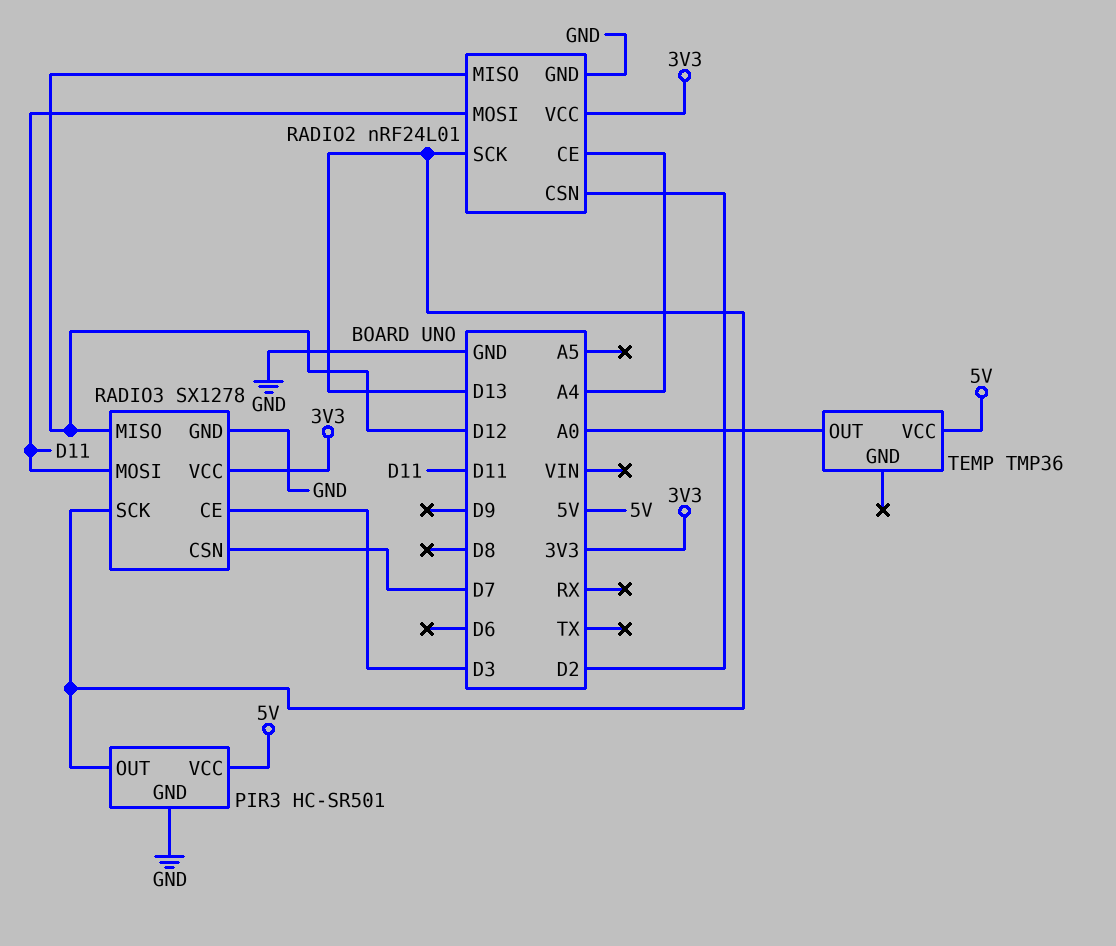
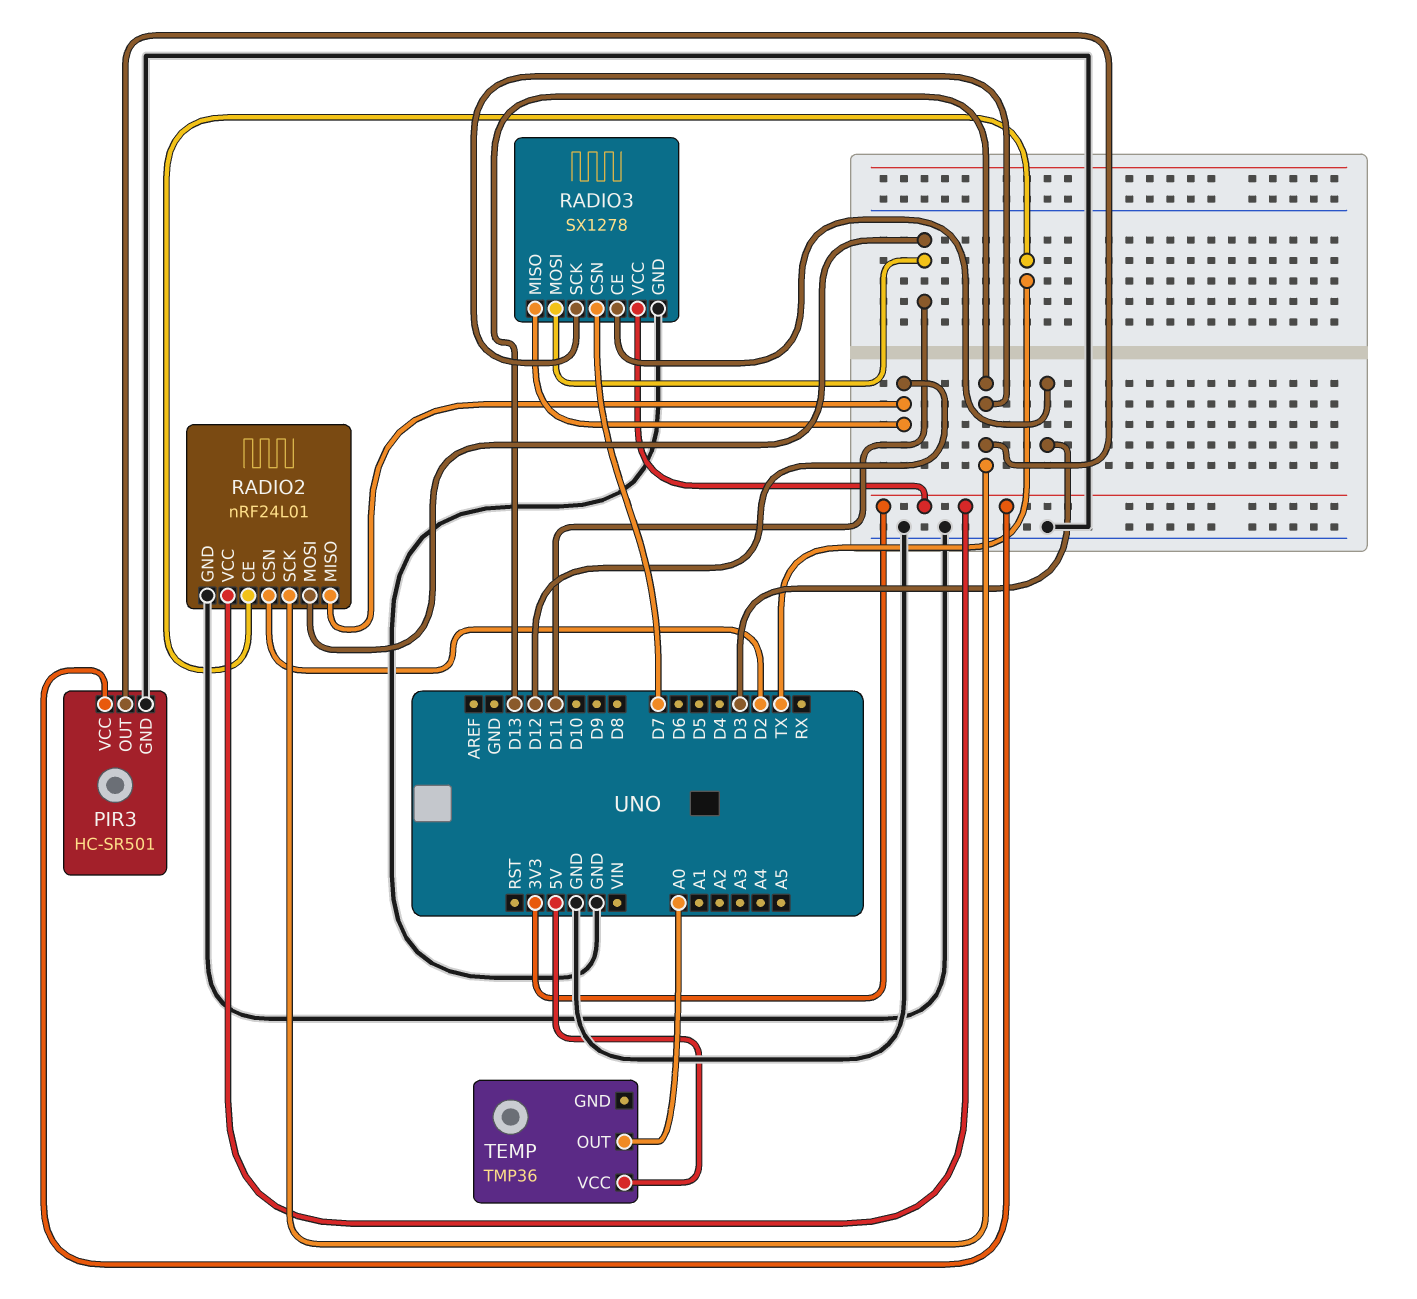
PIR3 pin VCC: 5V -> 3V3
RADIO2 pin CE: A4 -> TX

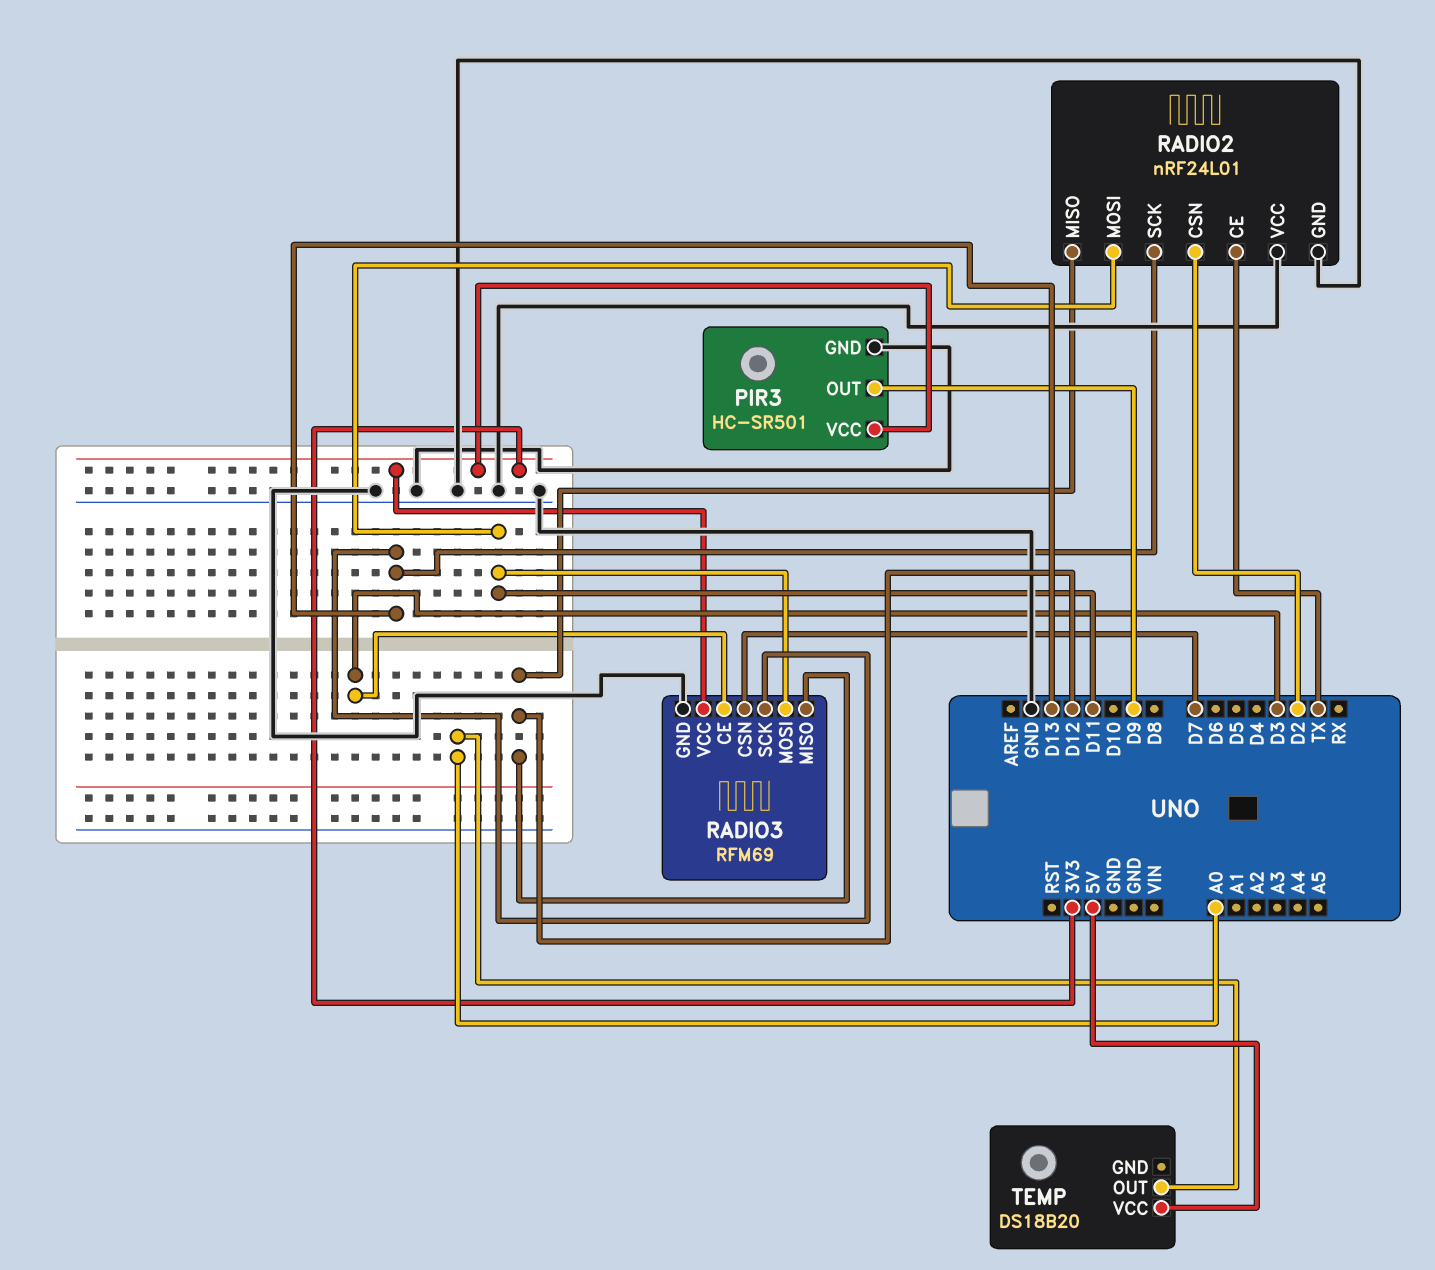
PIR3 pin OUT: D13 -> D9
RADIO2 pin VCC: 3V3 -> GND
RADIO3: SX1278 -> RFM69
TEMP: TMP36 -> DS18B20

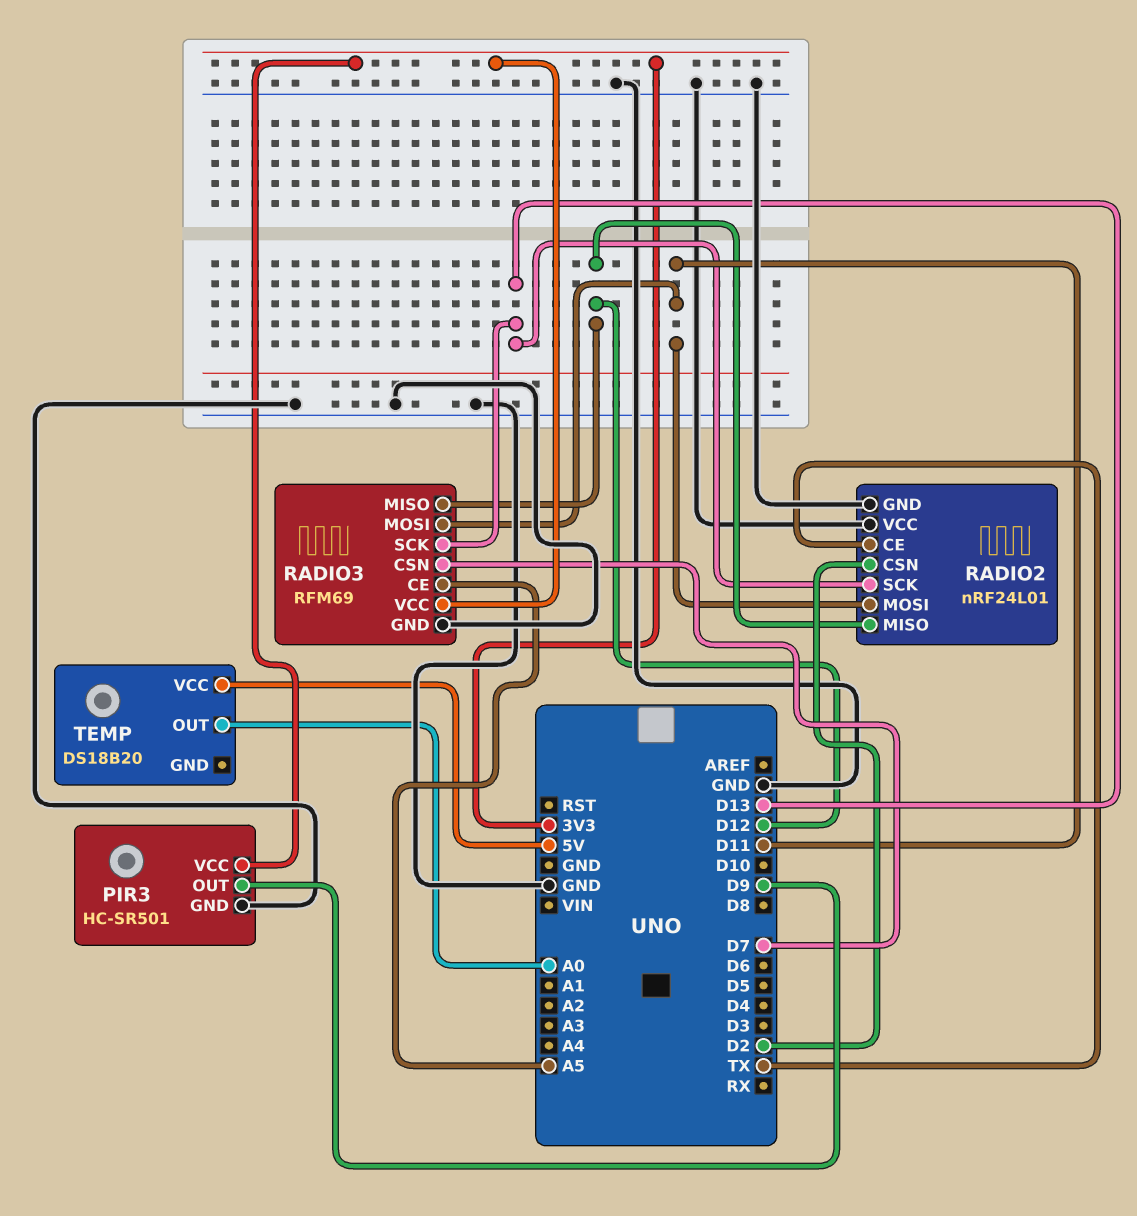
RADIO3 pin CE: D3 -> A5

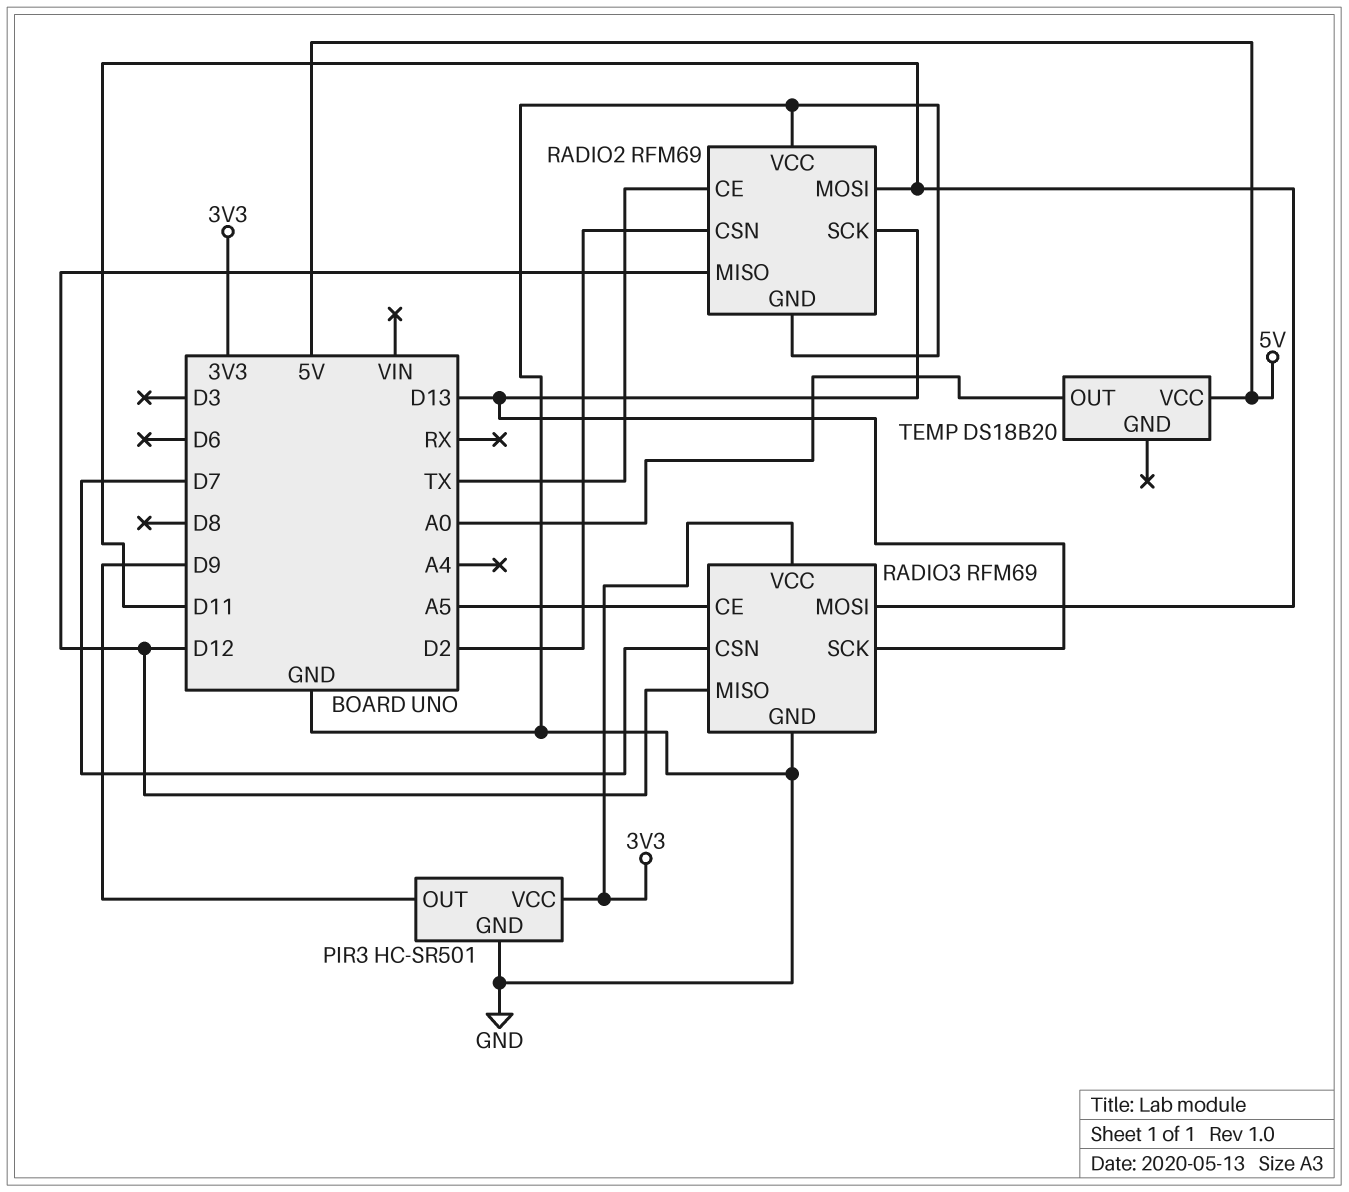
RADIO2: nRF24L01 -> RFM69

